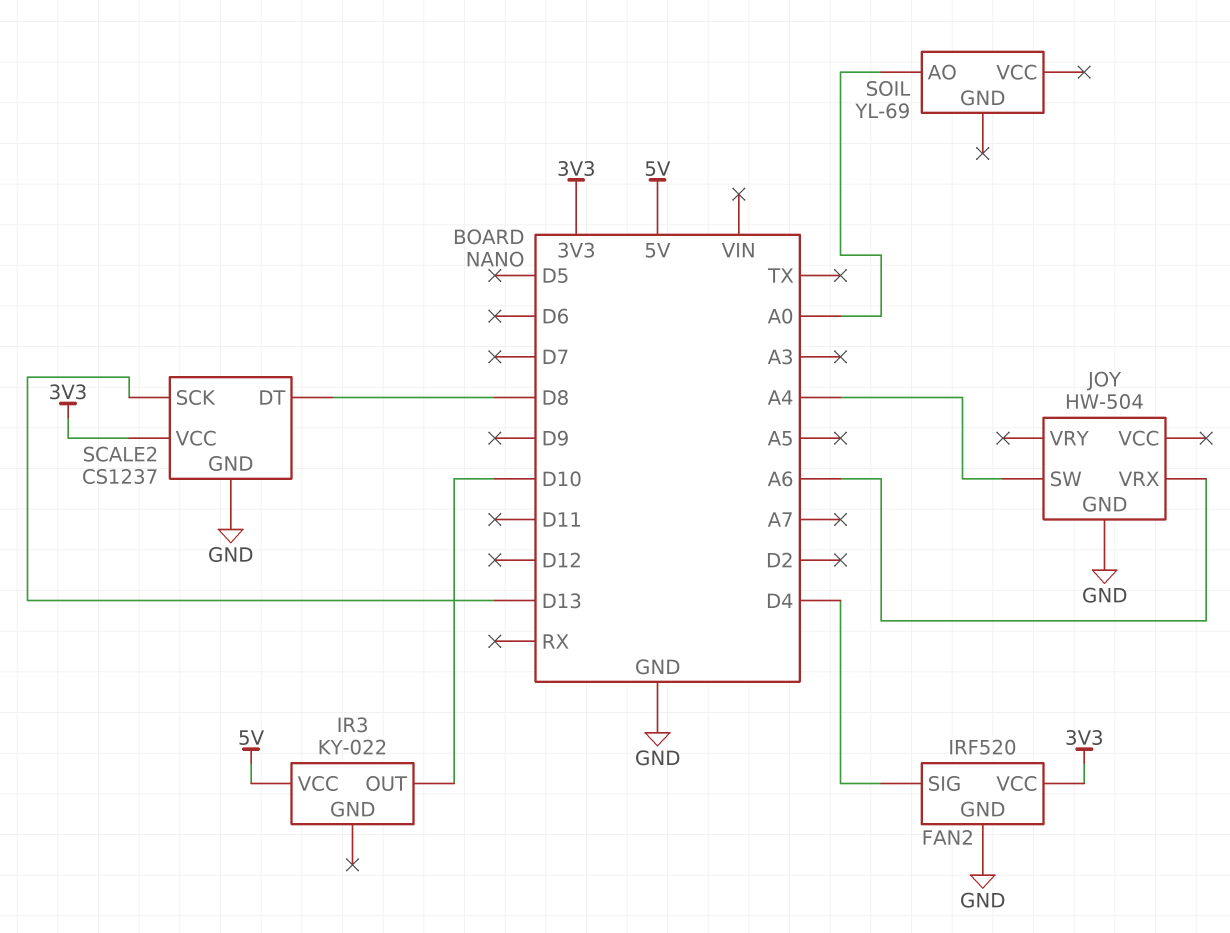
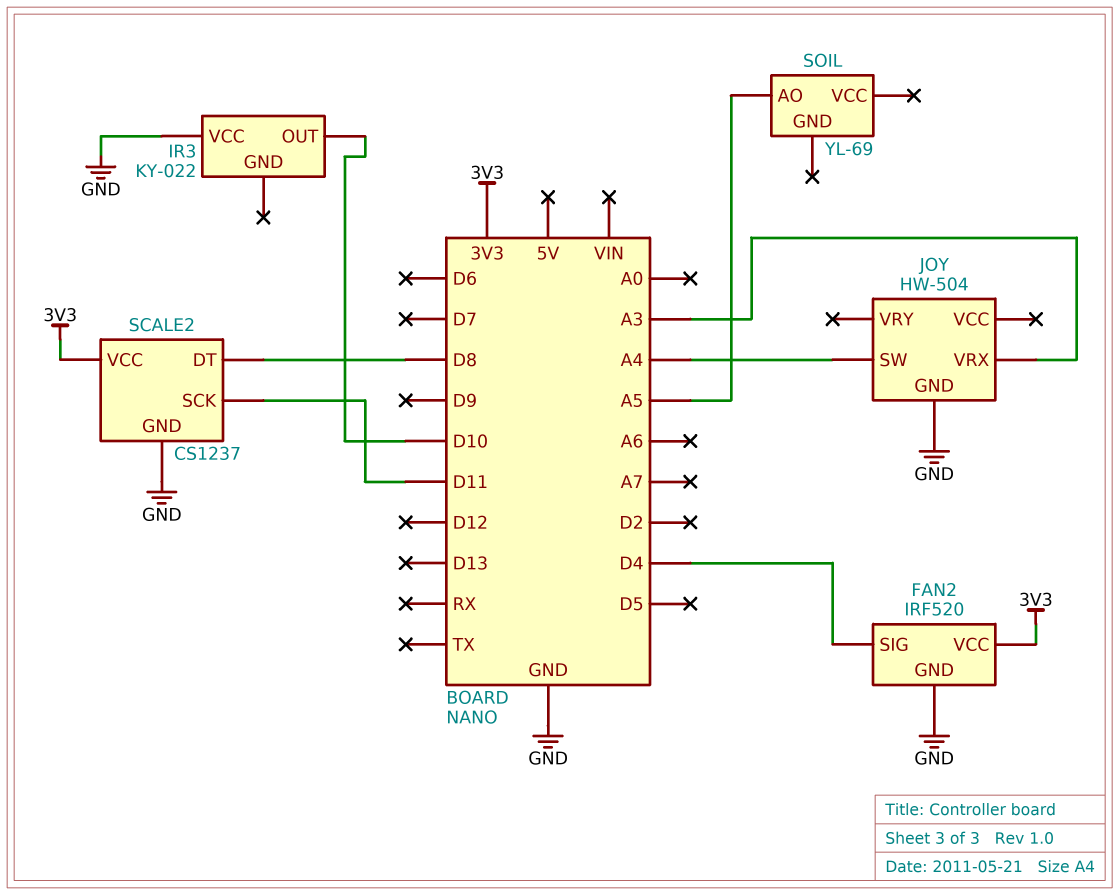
IR3 pin VCC: 5V -> GND
JOY pin VRX: A6 -> A3
SCALE2 pin SCK: D13 -> D11
SOIL pin AO: A0 -> A5

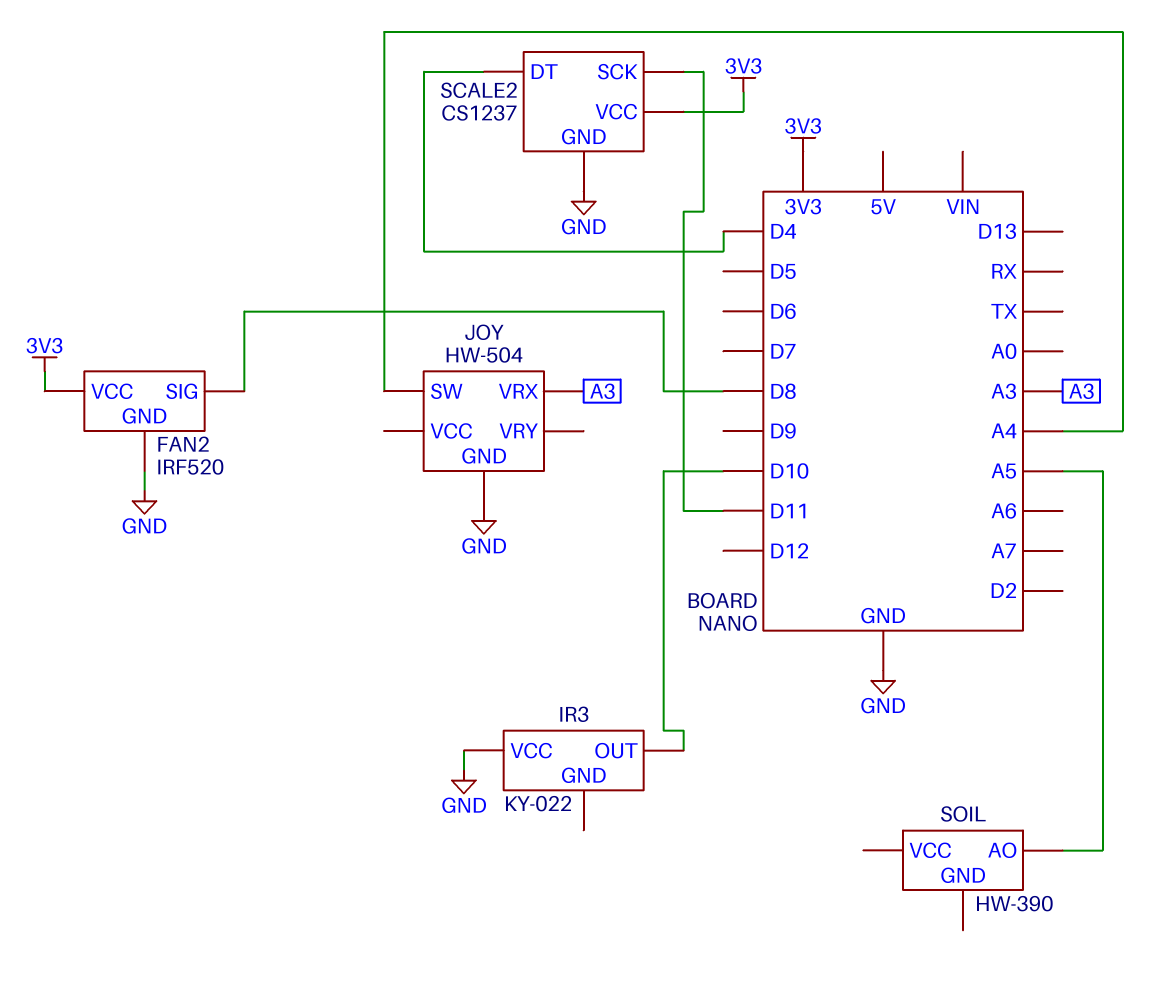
FAN2 pin SIG: D4 -> D8
SCALE2 pin DT: D8 -> D4
SOIL: YL-69 -> HW-390

